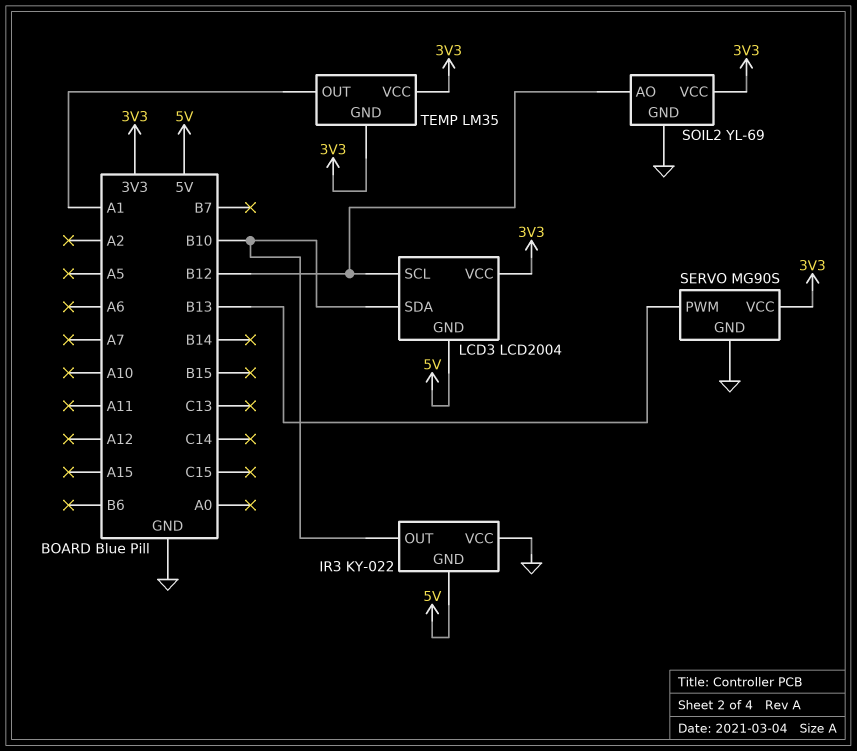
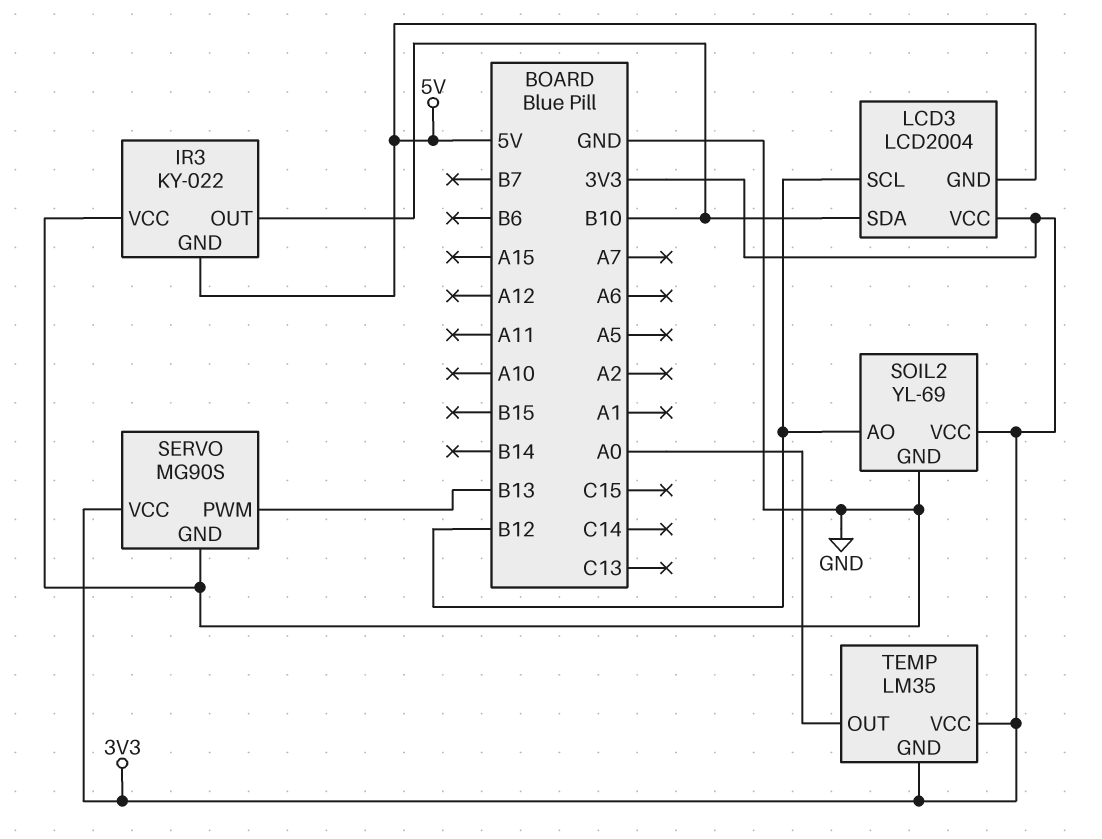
TEMP pin OUT: A1 -> A0

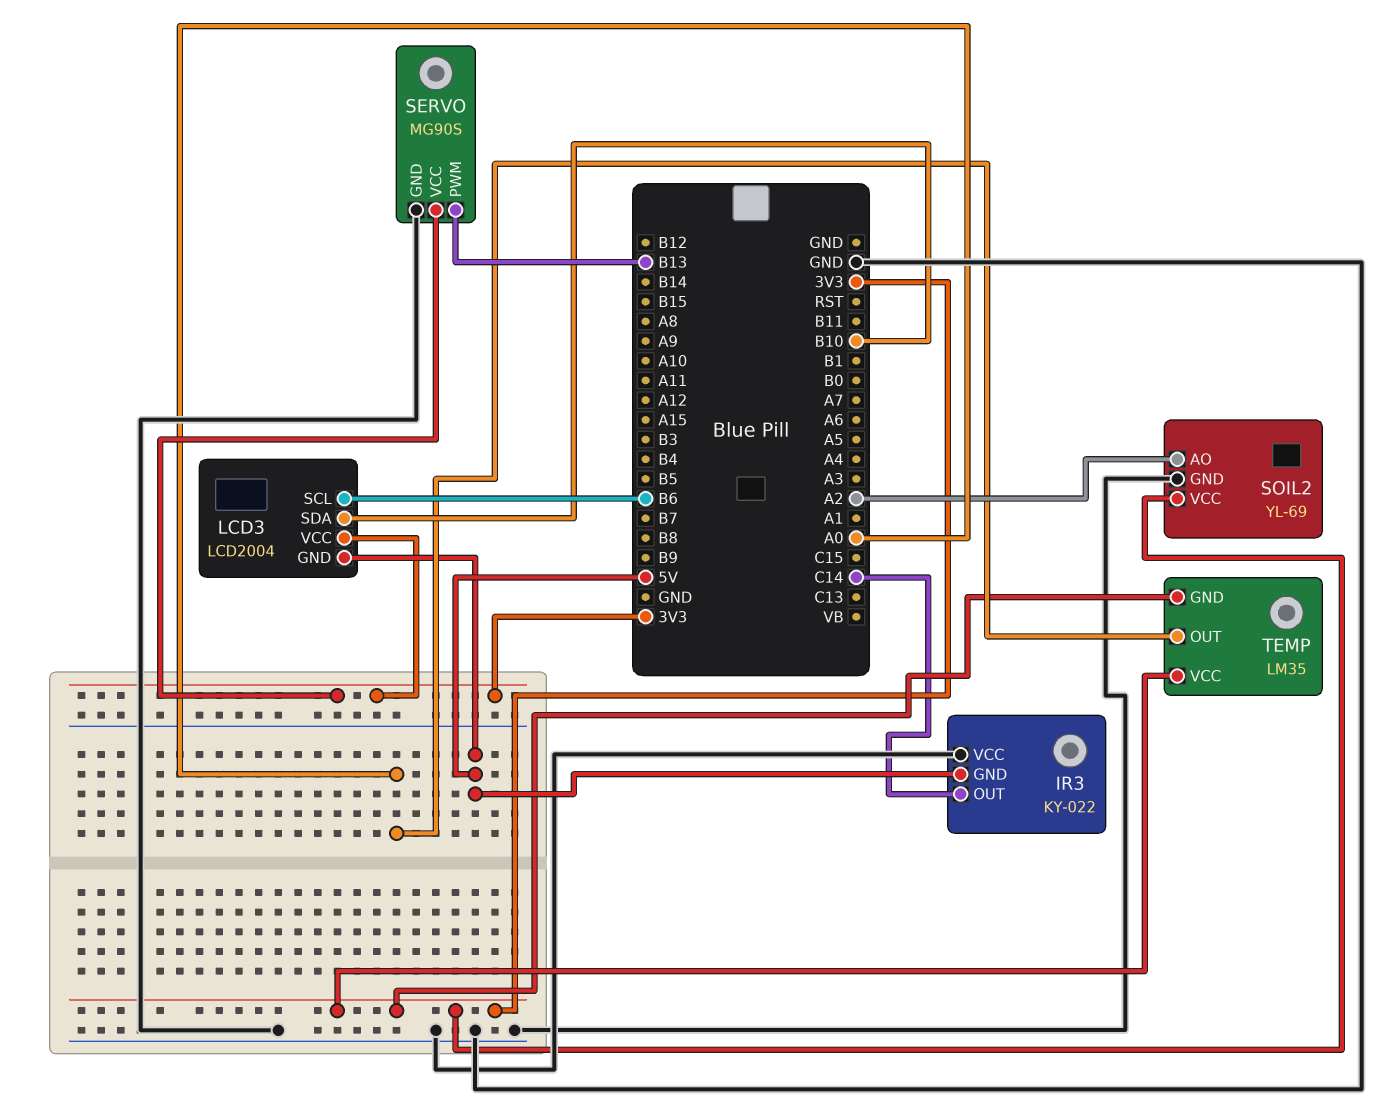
IR3 pin OUT: B10 -> C14
LCD3 pin SCL: B12 -> B6
SOIL2 pin AO: B12 -> A2

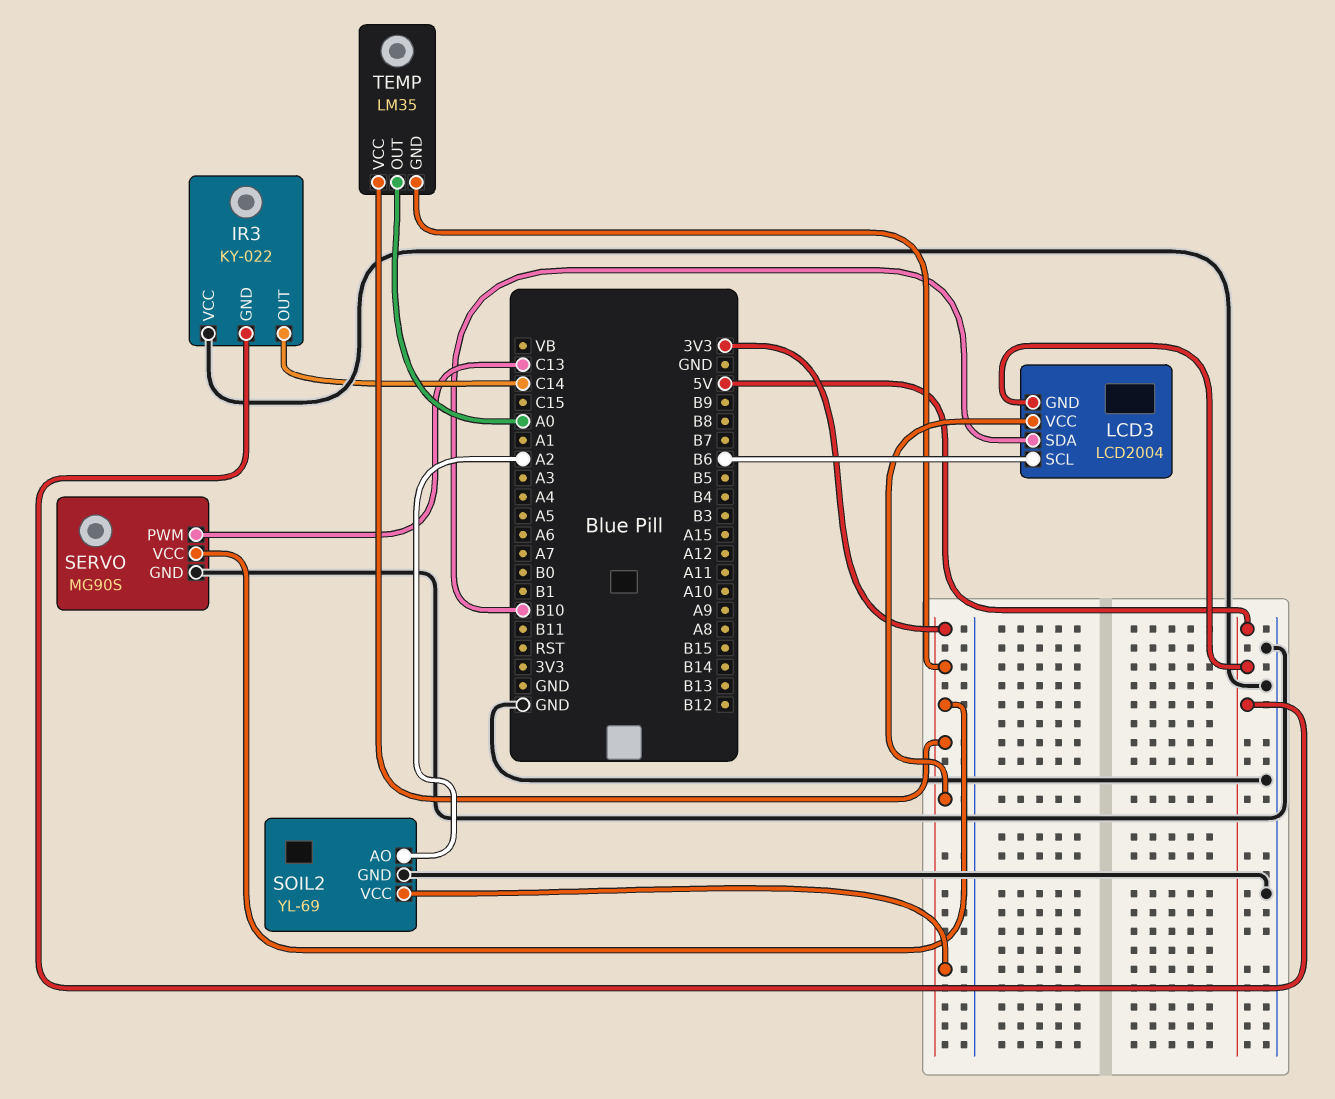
SERVO pin PWM: B13 -> C13

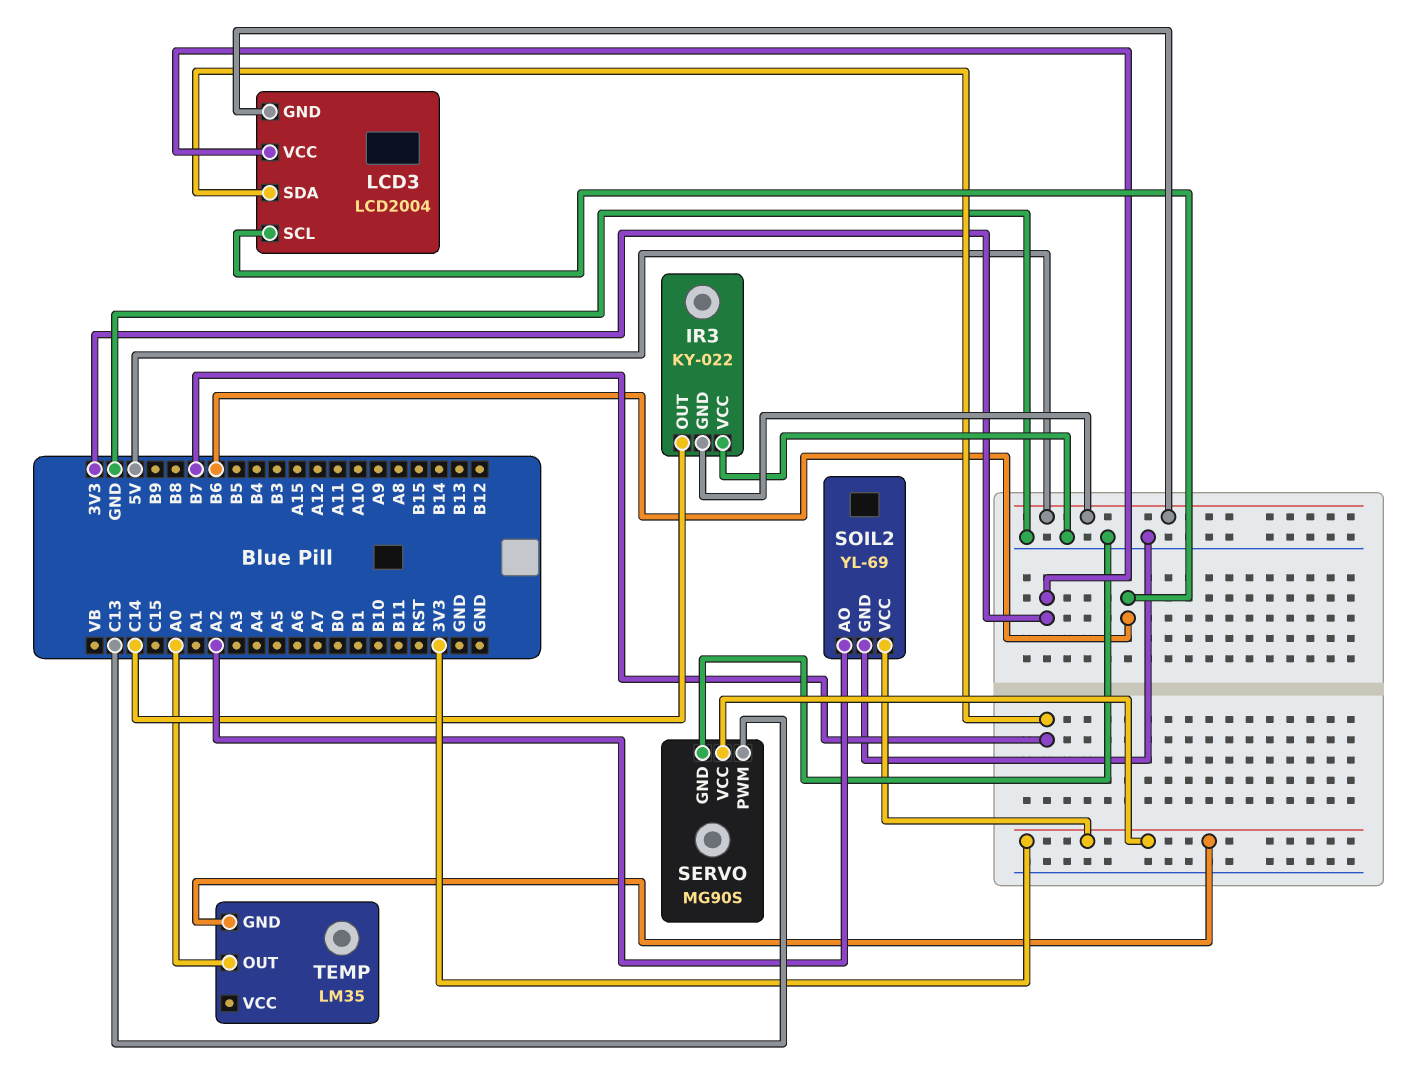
LCD3 pin SDA: B10 -> B7
TEMP pin VCC: 3V3 -> none

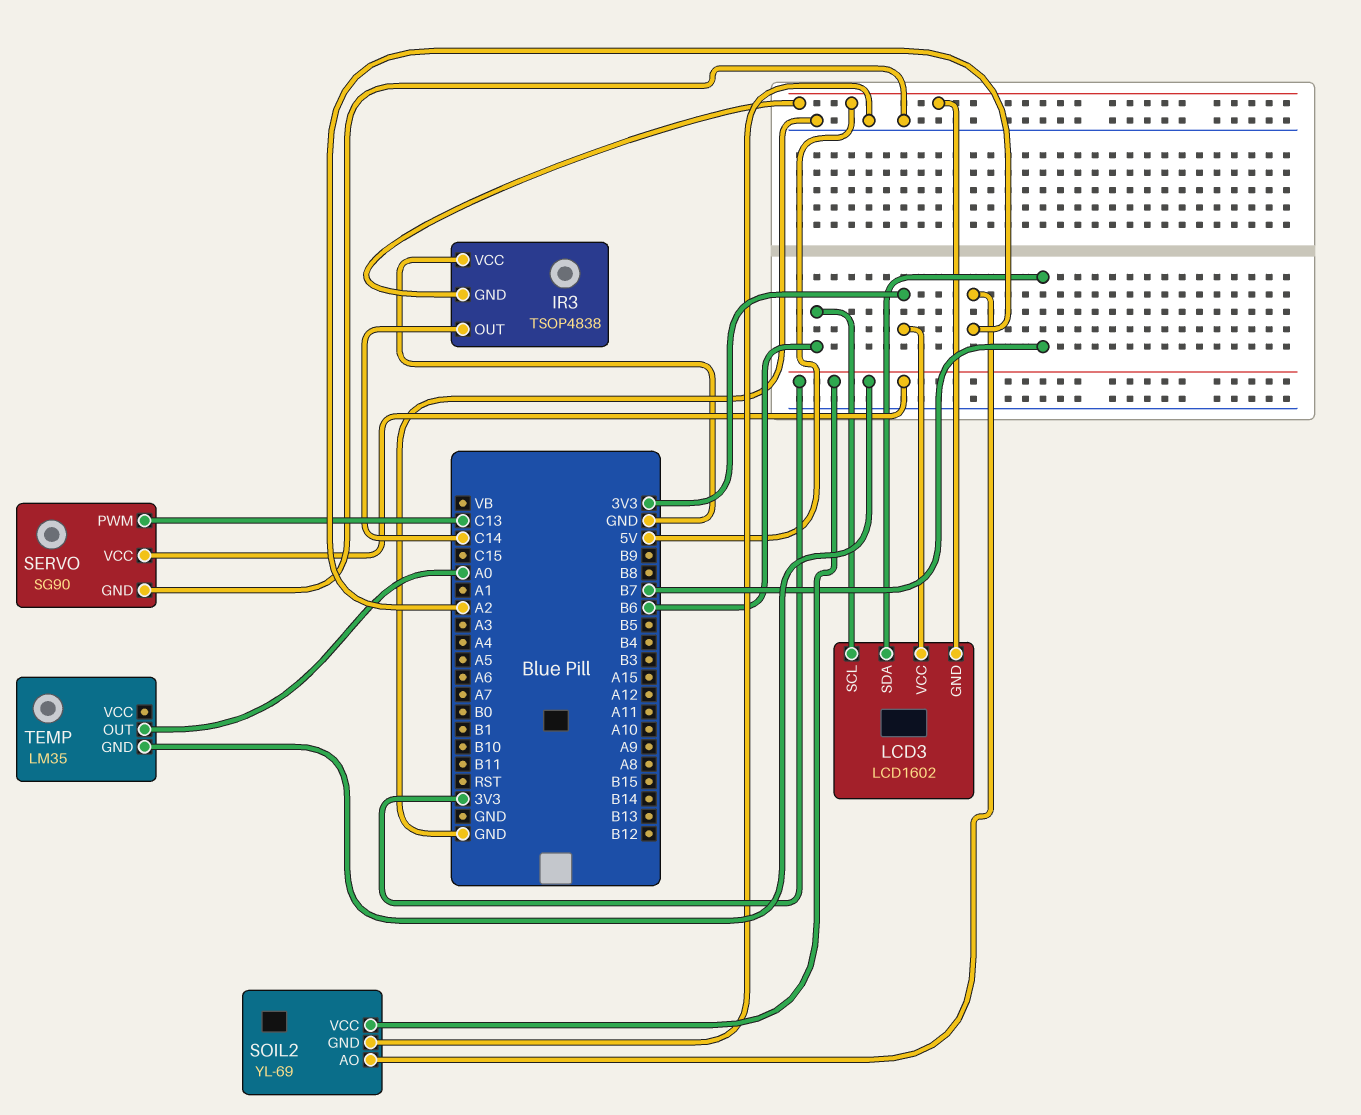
IR3: KY-022 -> TSOP4838
LCD3: LCD2004 -> LCD1602
SERVO: MG90S -> SG90

